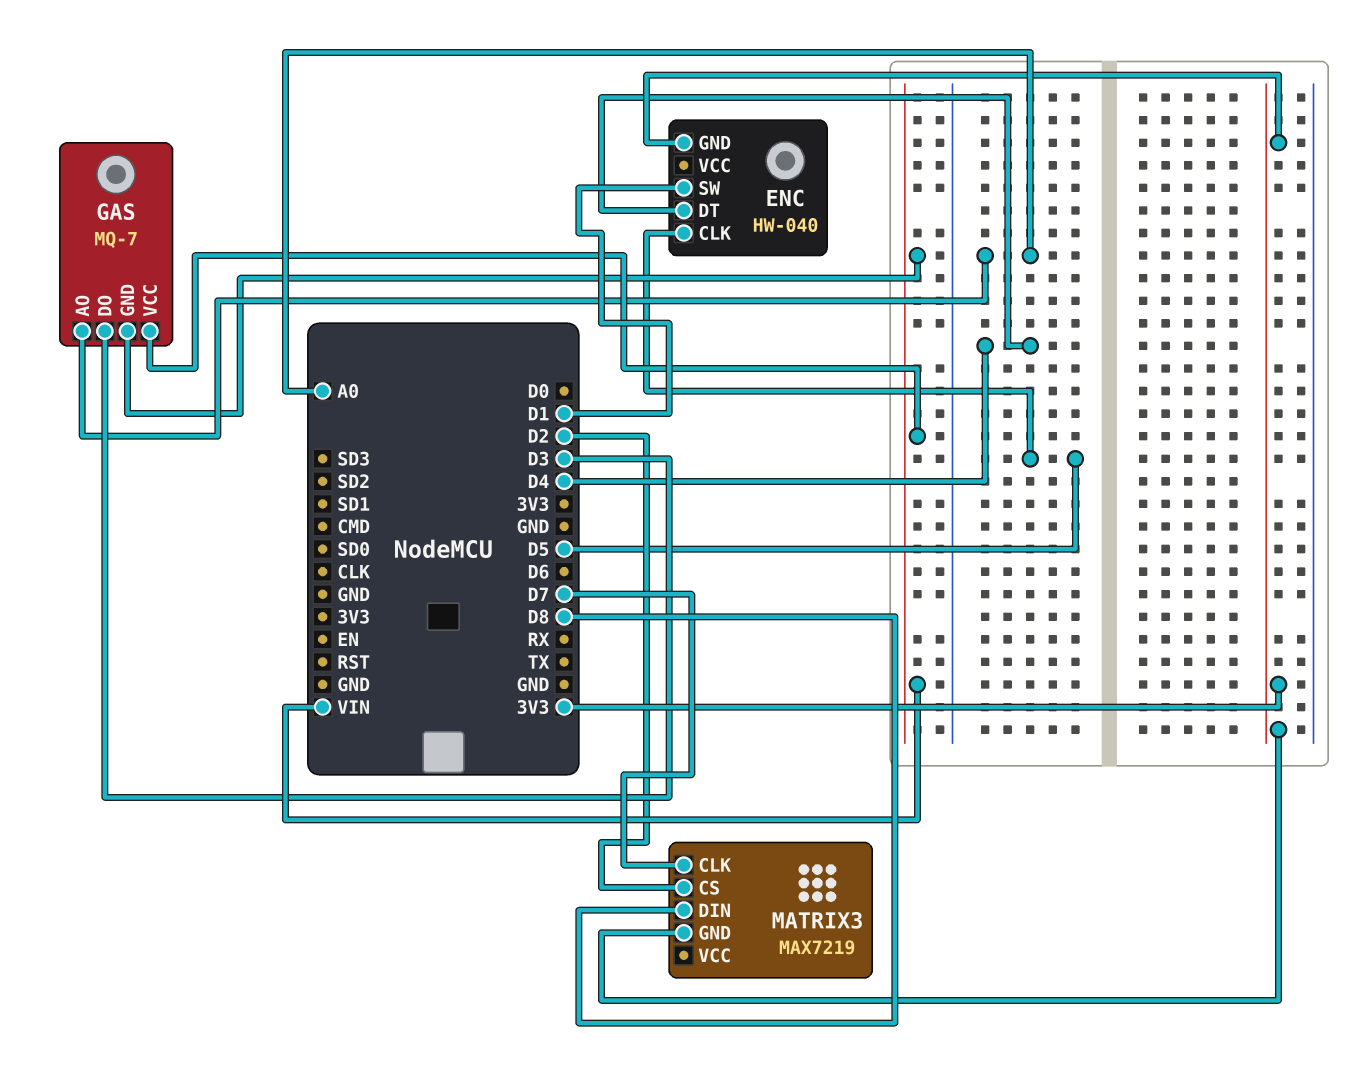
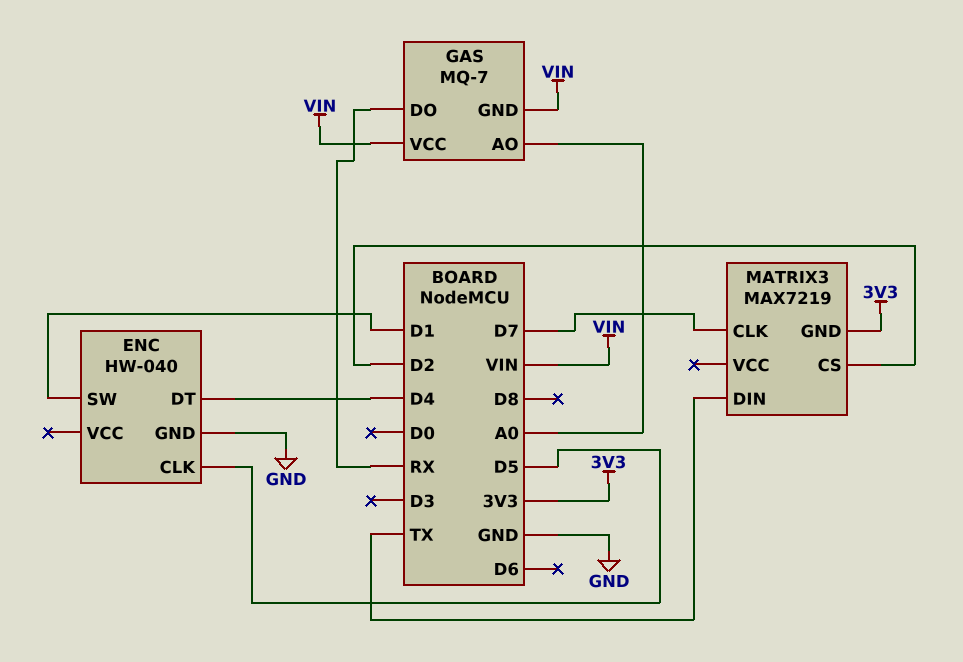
ENC pin GND: 3V3 -> GND
GAS pin DO: D3 -> RX
MATRIX3 pin DIN: D8 -> TX

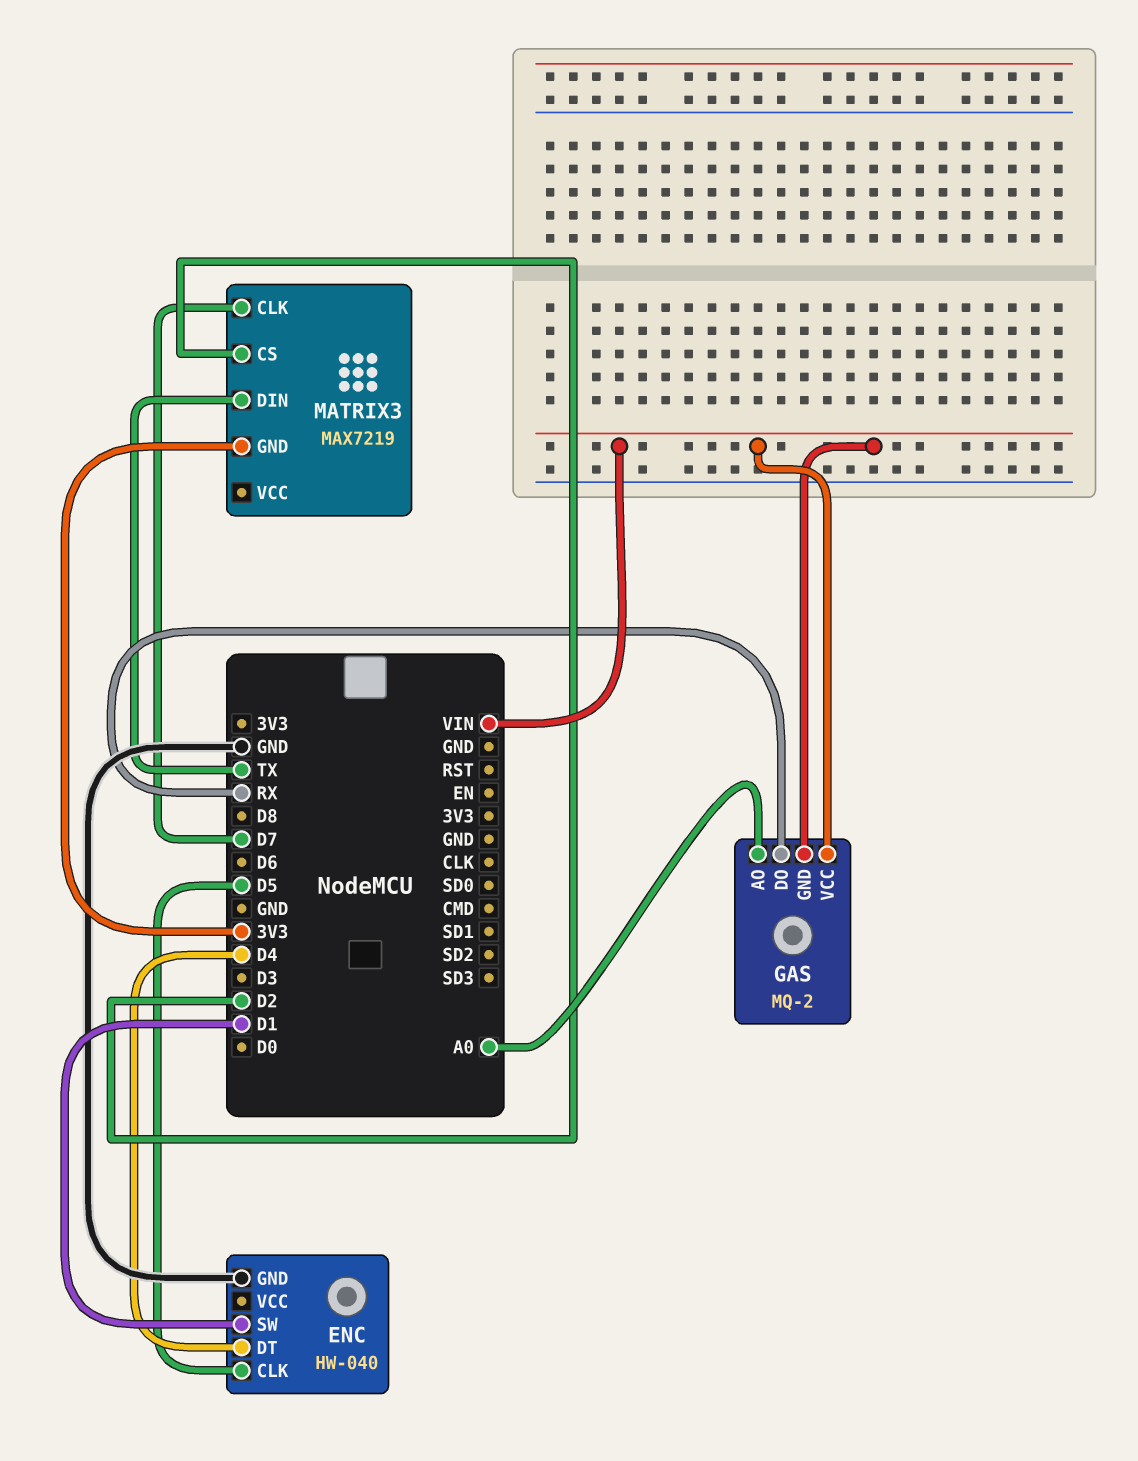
GAS: MQ-7 -> MQ-2

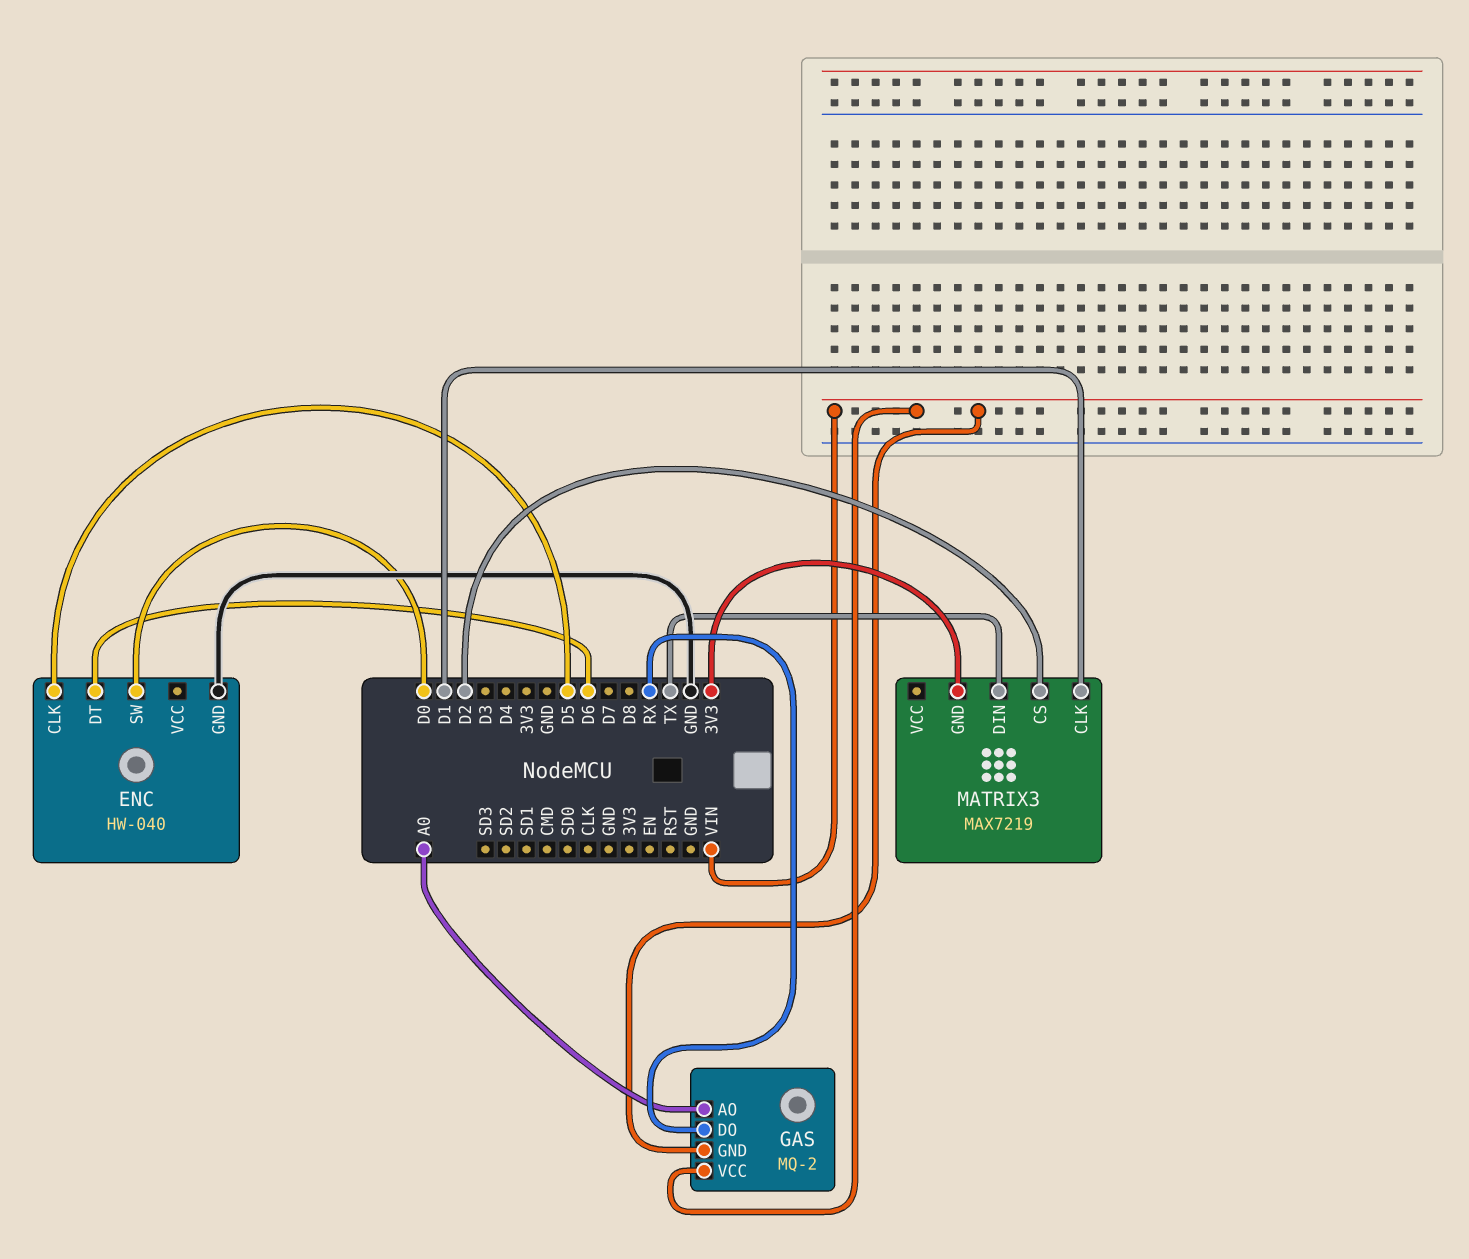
ENC pin DT: D4 -> D6
ENC pin SW: D1 -> D0
MATRIX3 pin CLK: D7 -> D1

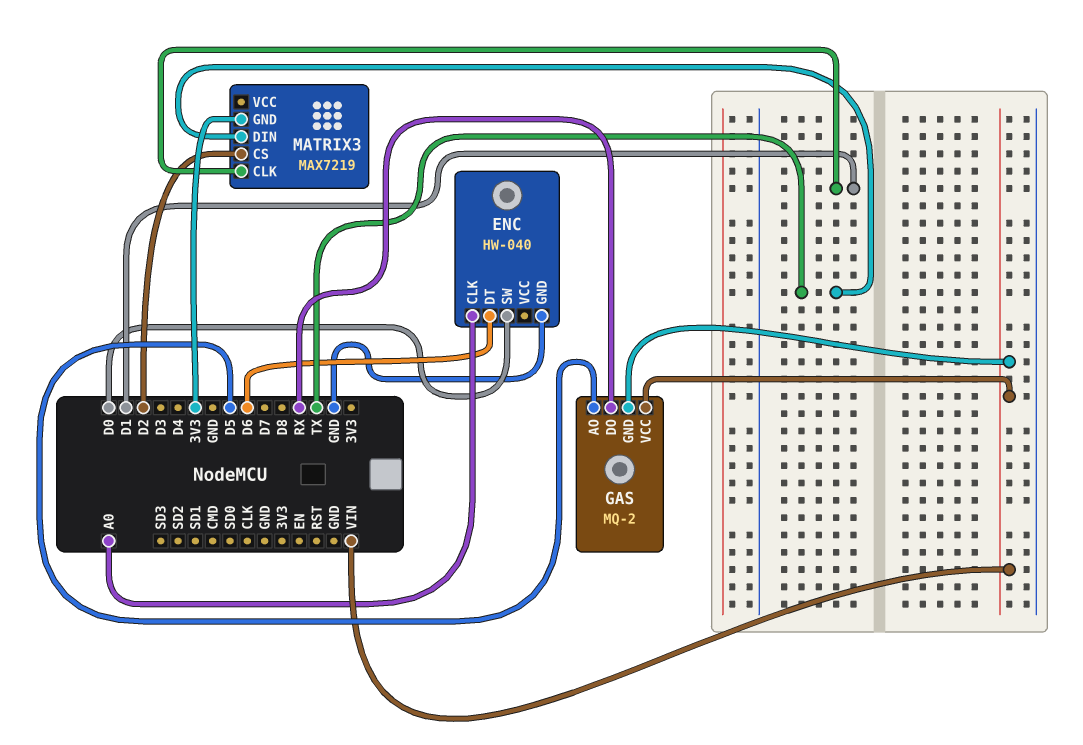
ENC pin CLK: D5 -> A0
GAS pin AO: A0 -> D5

